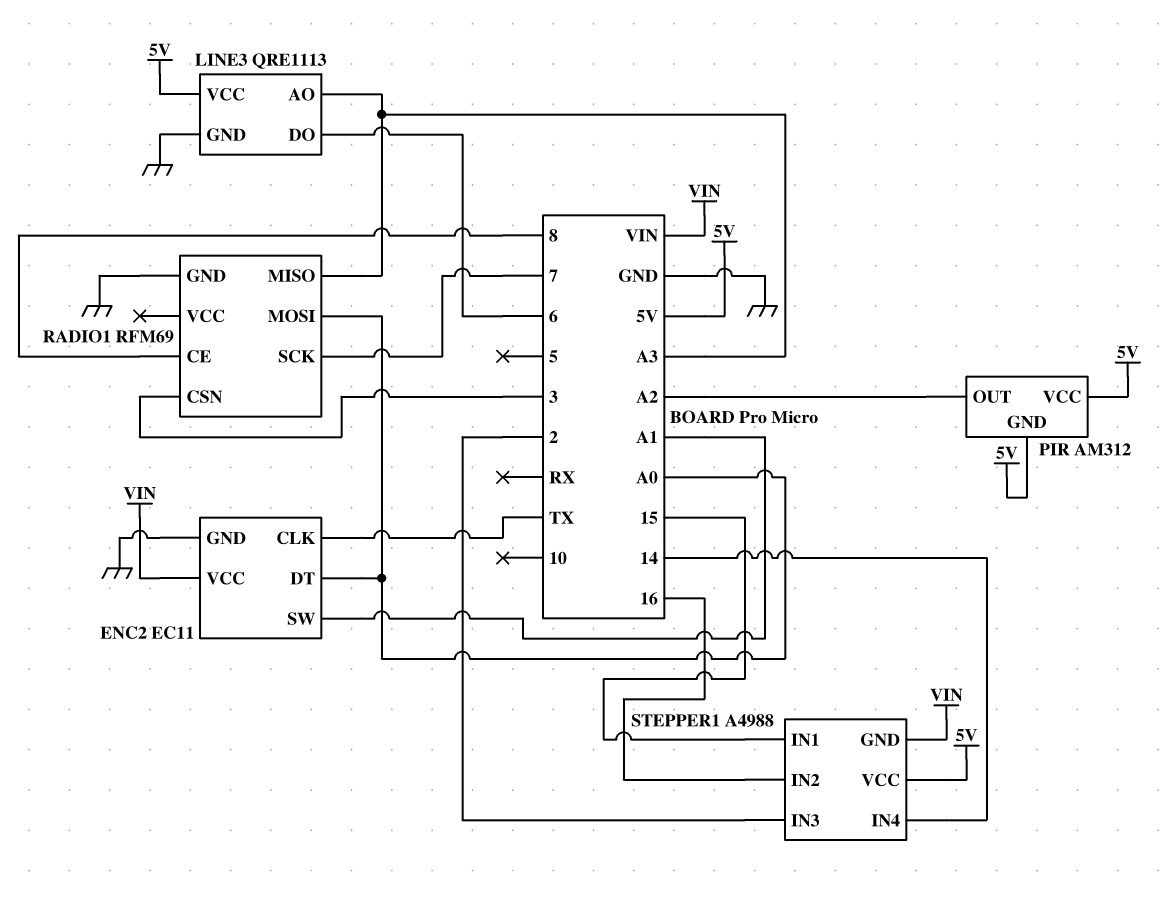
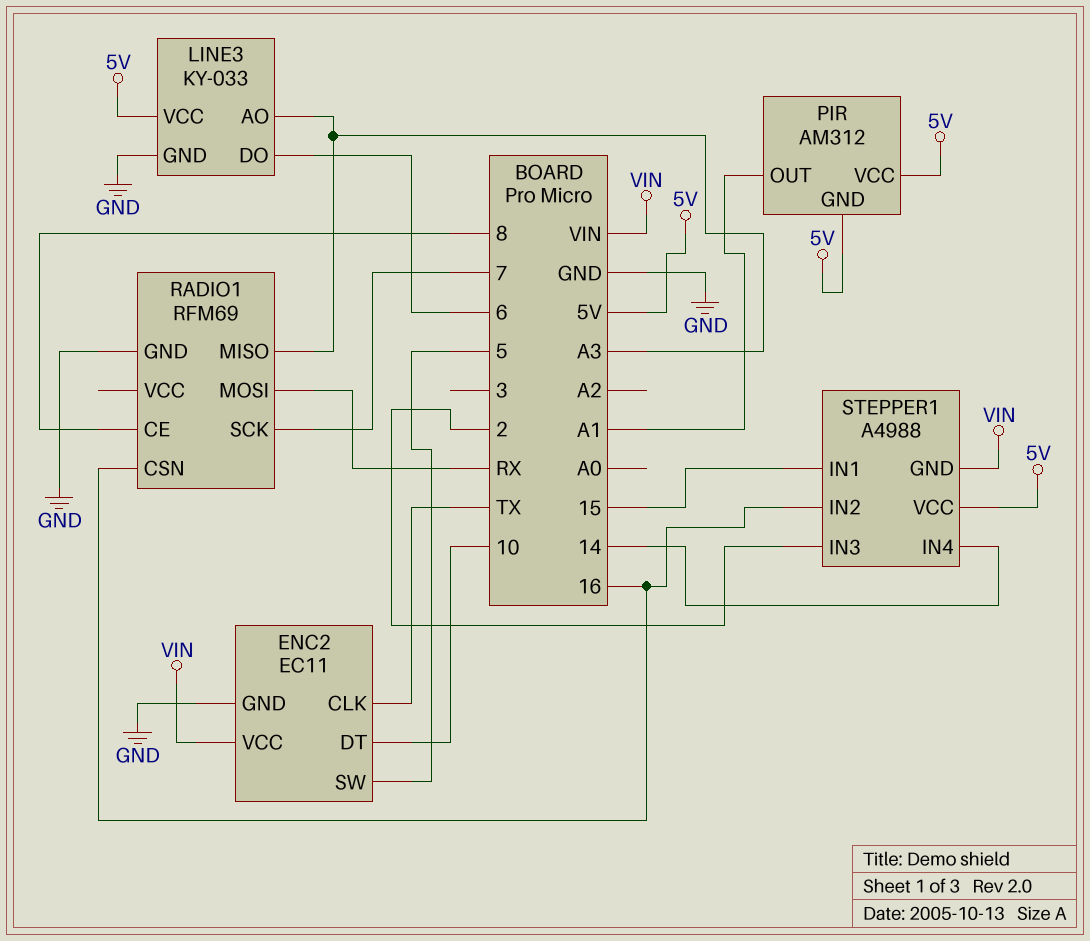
ENC2 pin DT: A0 -> 10
ENC2 pin SW: A1 -> 5
LINE3: QRE1113 -> KY-033
PIR pin OUT: A2 -> A1
RADIO1 pin CSN: 3 -> 16
RADIO1 pin MOSI: A0 -> RX

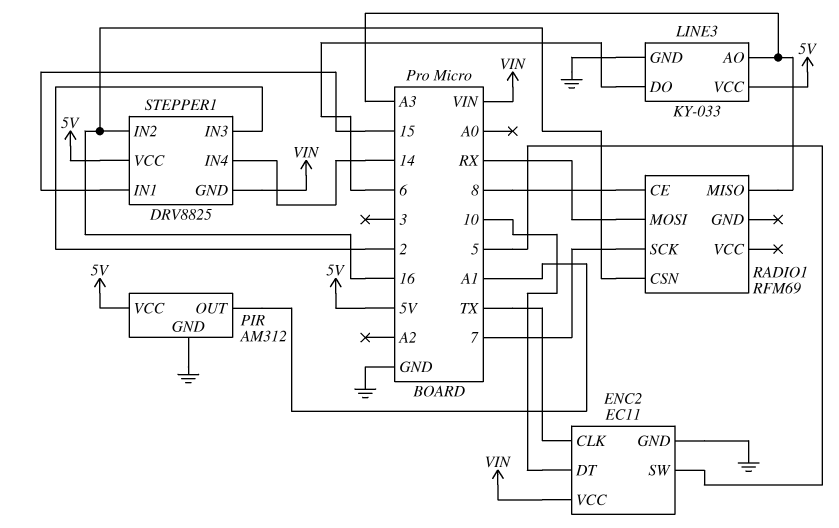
PIR pin GND: 5V -> GND
RADIO1 pin GND: GND -> none
STEPPER1: A4988 -> DRV8825

